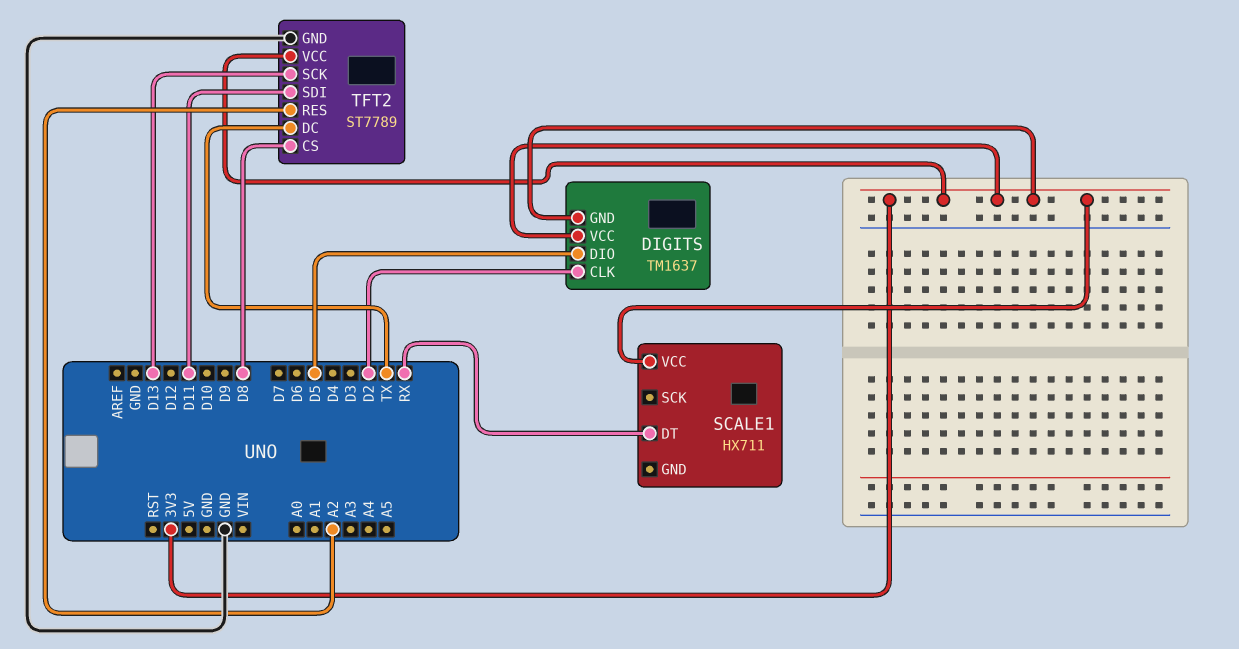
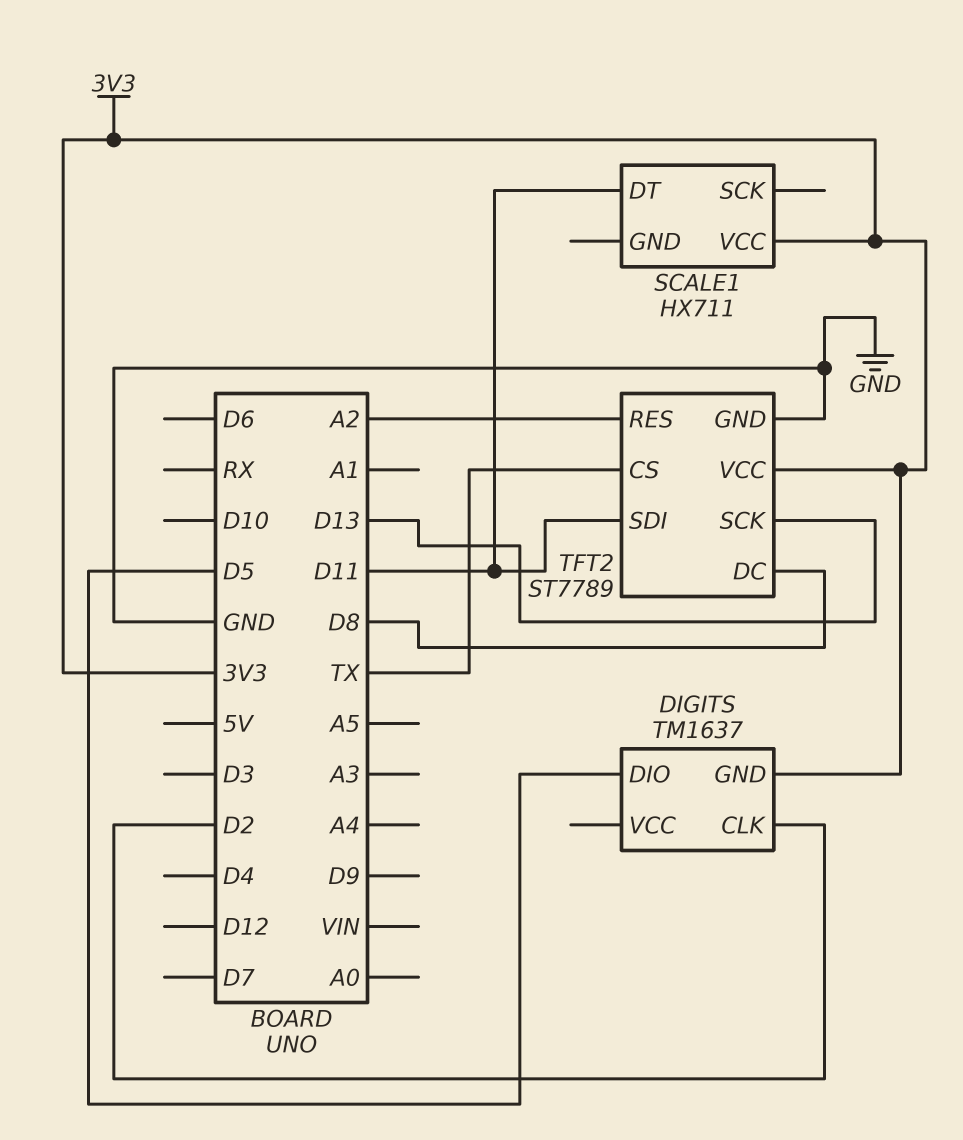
DIGITS pin VCC: 3V3 -> none
SCALE1 pin DT: RX -> D11
TFT2 pin CS: D8 -> TX
TFT2 pin DC: TX -> D8

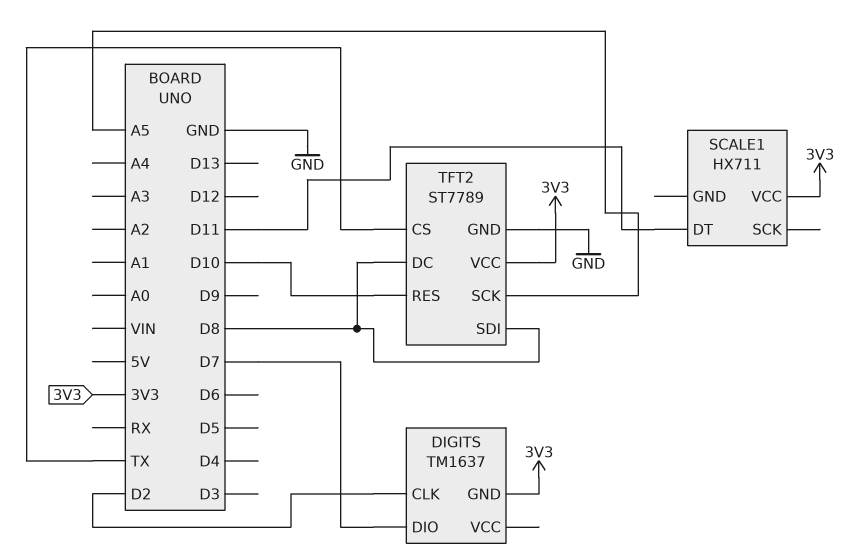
DIGITS pin DIO: D5 -> D7
TFT2 pin RES: A2 -> D10
TFT2 pin SCK: D13 -> A5
TFT2 pin SDI: D11 -> D8

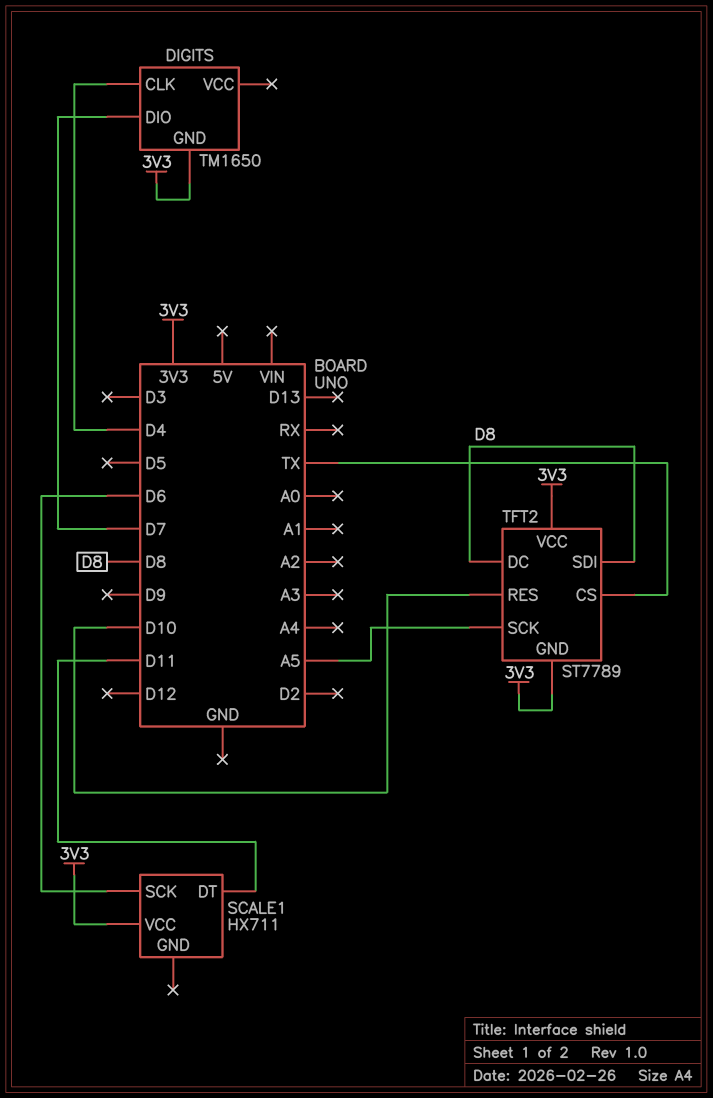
DIGITS: TM1637 -> TM1650
DIGITS pin CLK: D2 -> D4
SCALE1 pin SCK: none -> D6
TFT2 pin GND: GND -> 3V3

